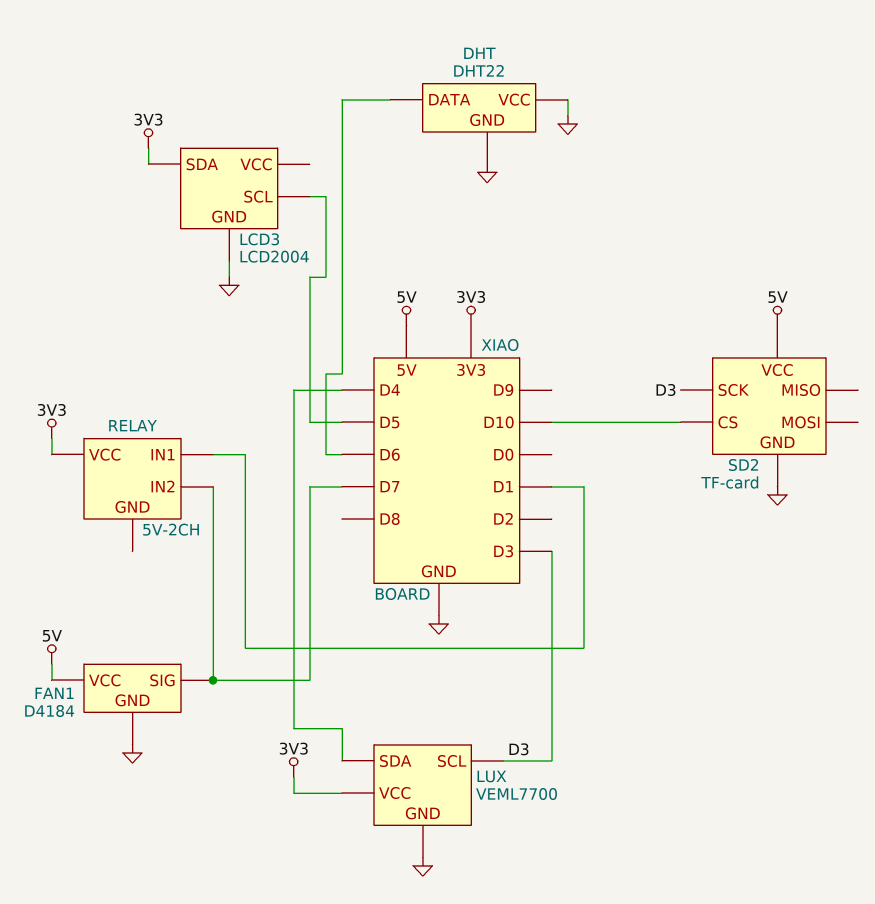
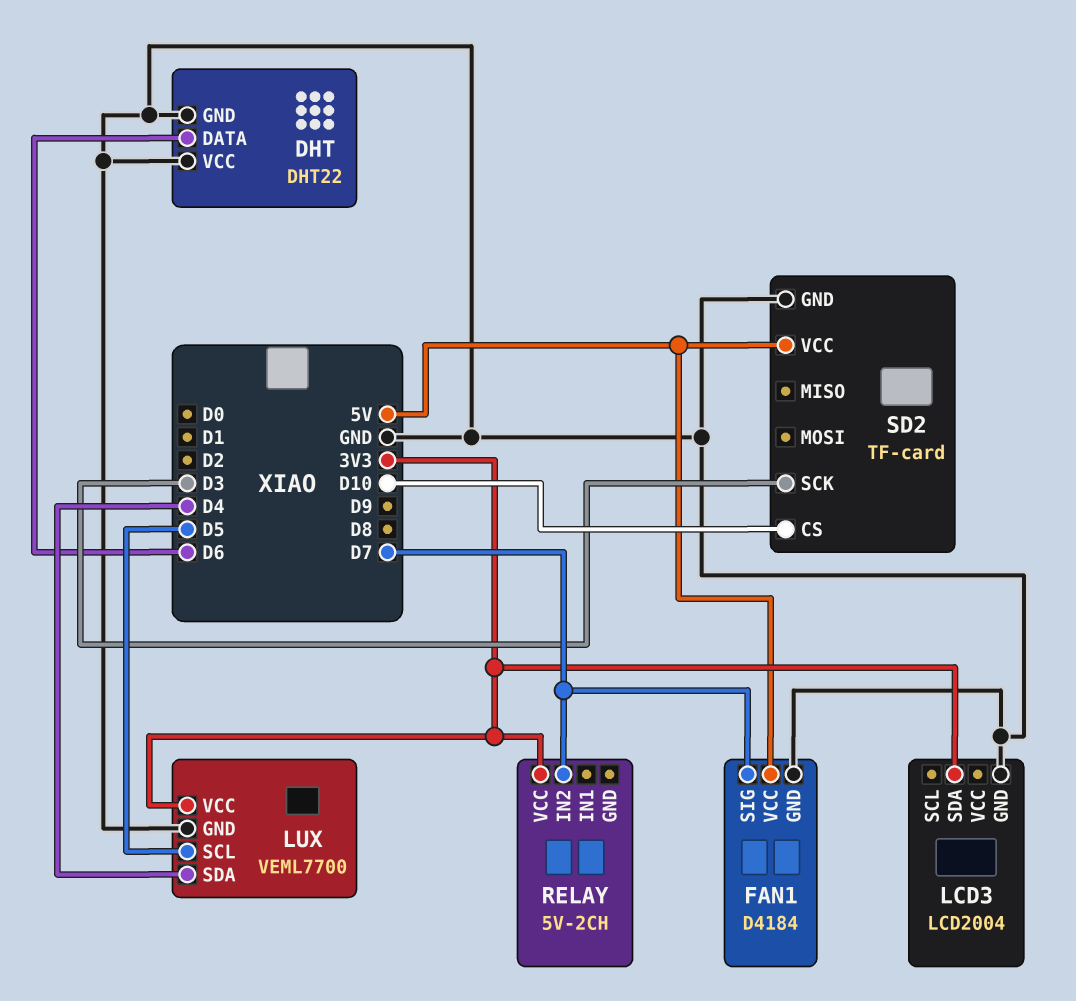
LCD3 pin SCL: D5 -> none
LUX pin SCL: D3 -> D5
RELAY pin IN1: D1 -> none

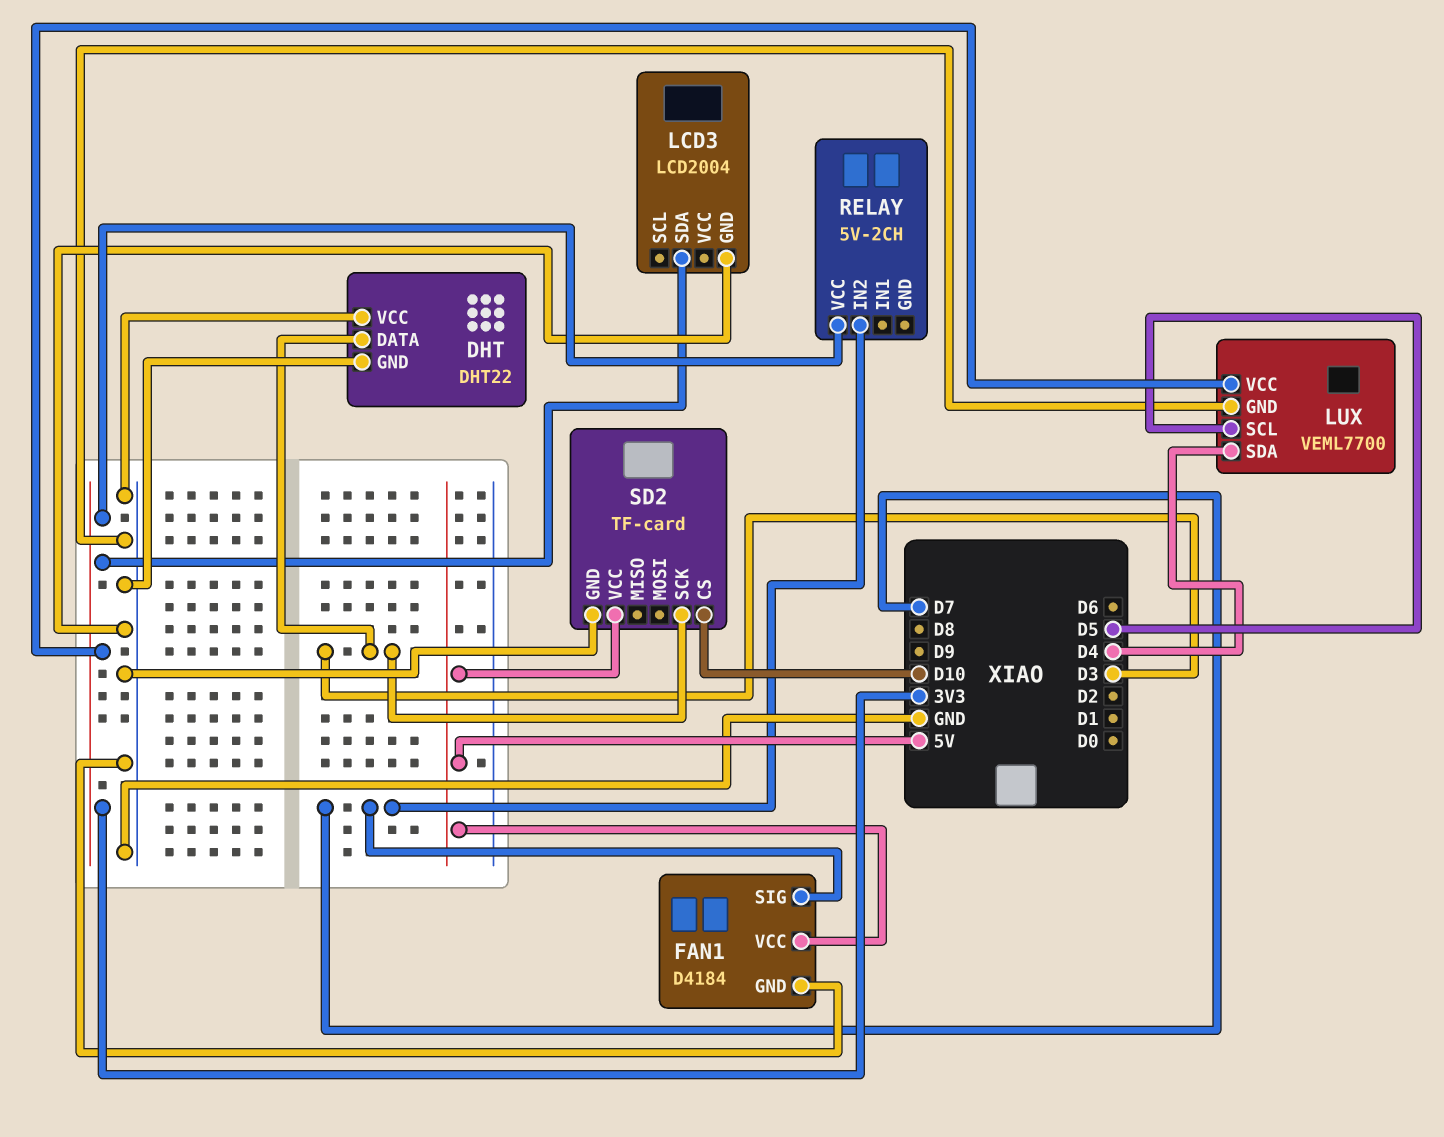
DHT pin DATA: D6 -> D3

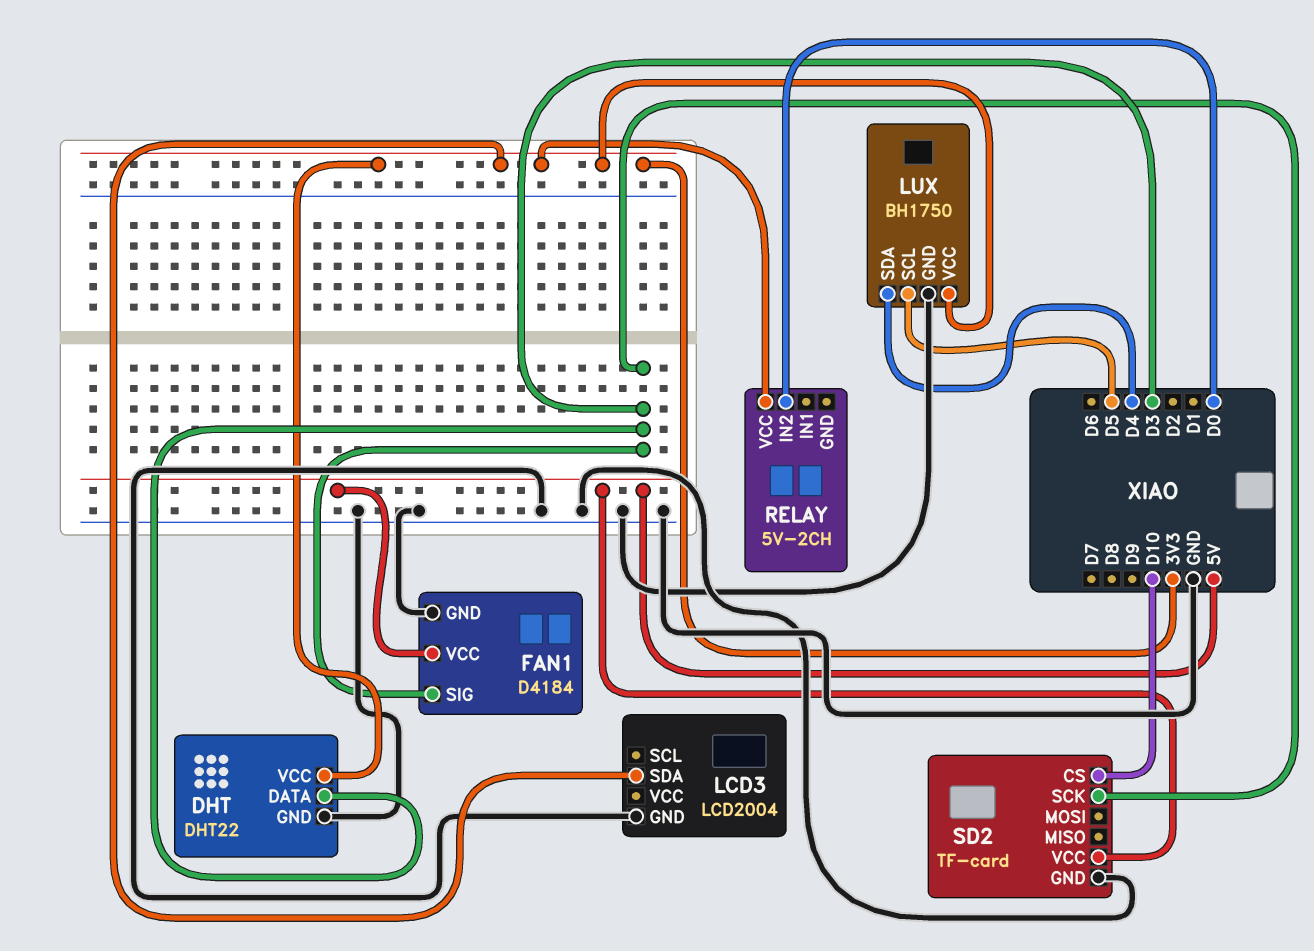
DHT pin VCC: GND -> 3V3
FAN1 pin SIG: D7 -> D3
LUX: VEML7700 -> BH1750
RELAY pin IN2: D7 -> D0

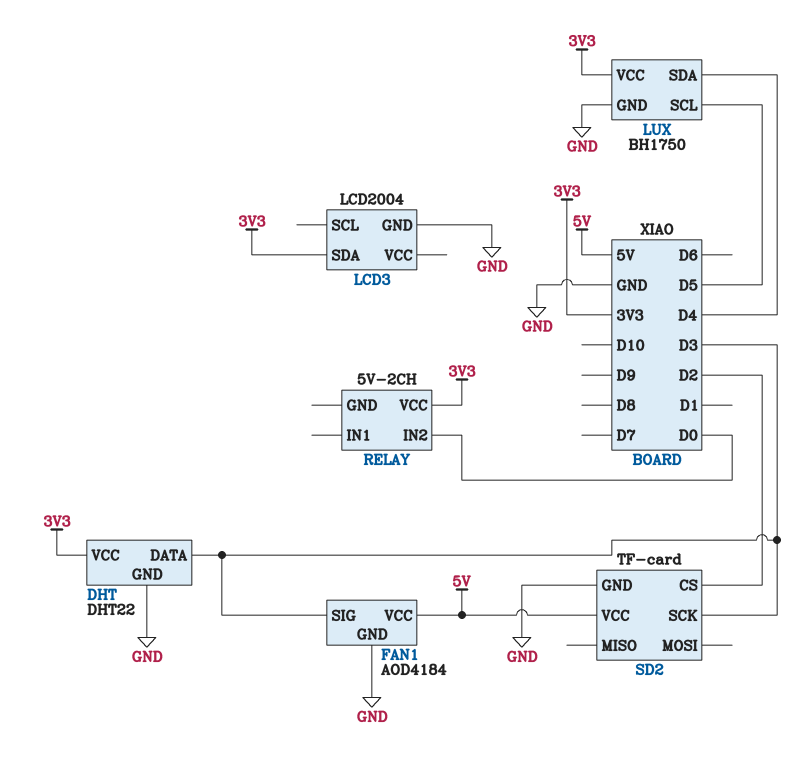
FAN1: D4184 -> AOD4184
SD2 pin CS: D10 -> D2

